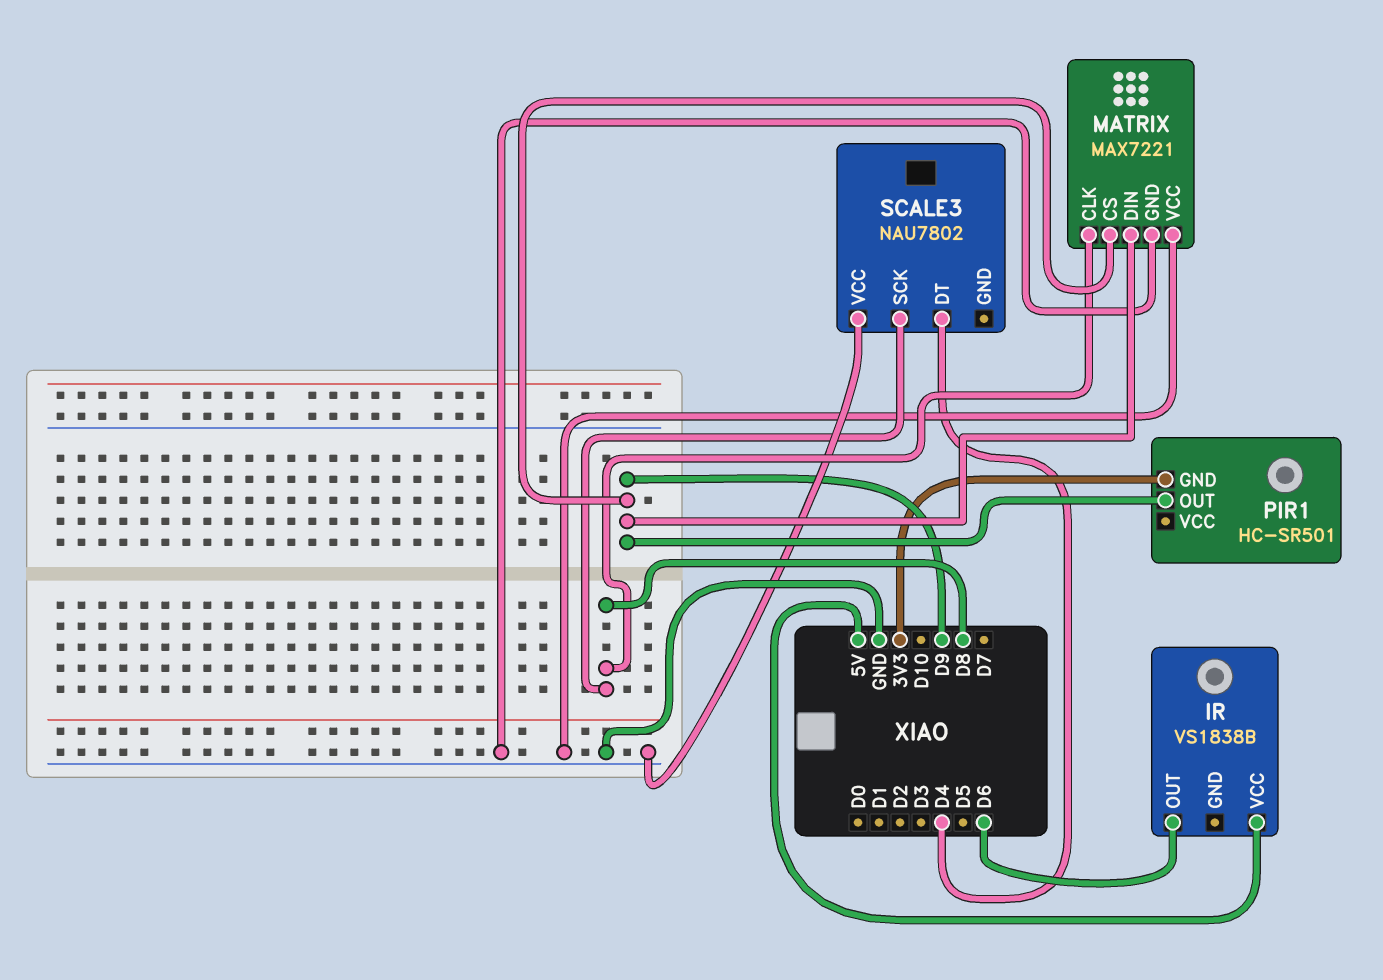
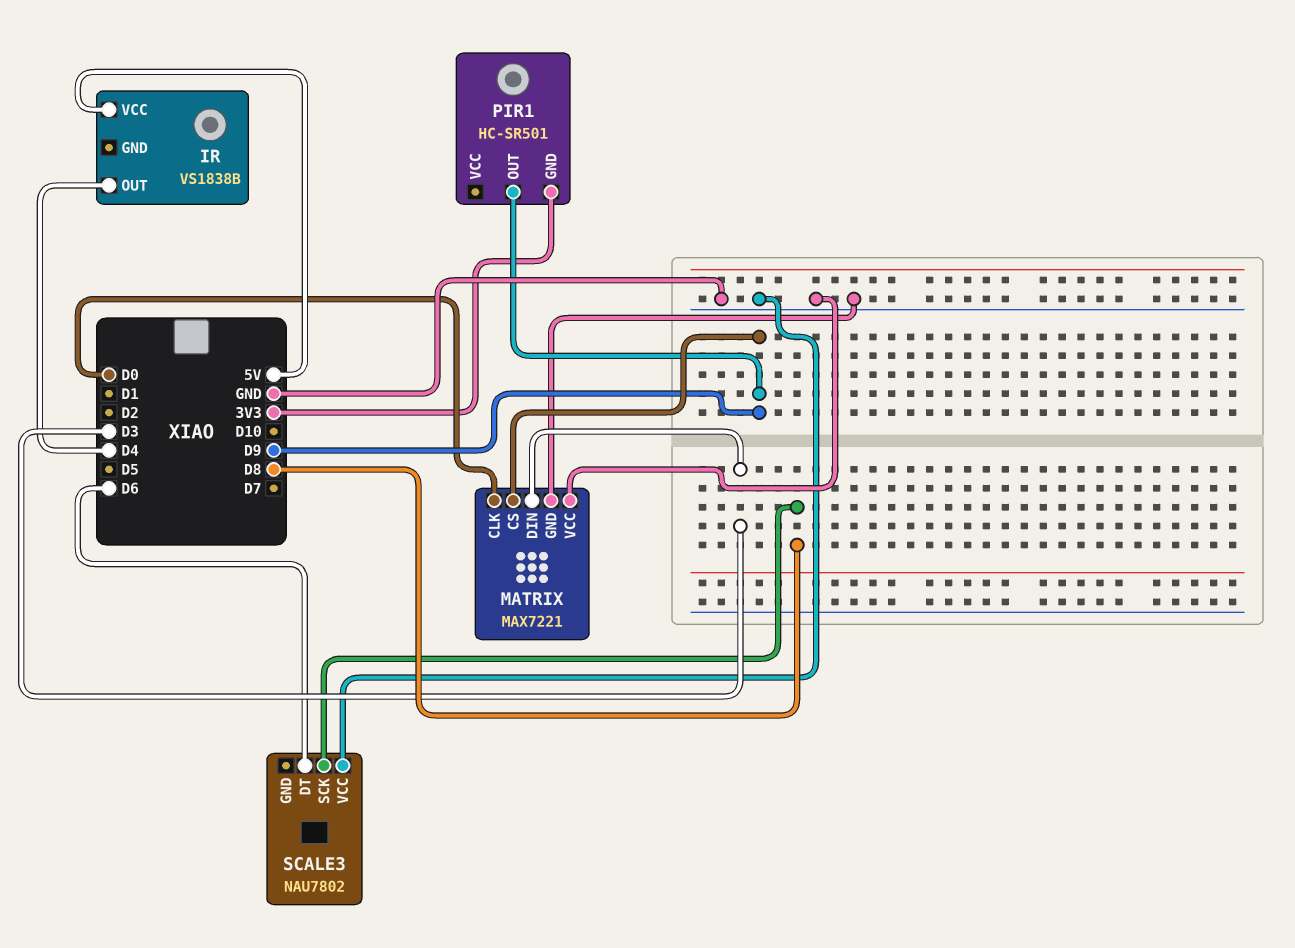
IR pin OUT: D6 -> D4
MATRIX pin CLK: D8 -> D0
MATRIX pin DIN: D9 -> D3
SCALE3 pin DT: D4 -> D6

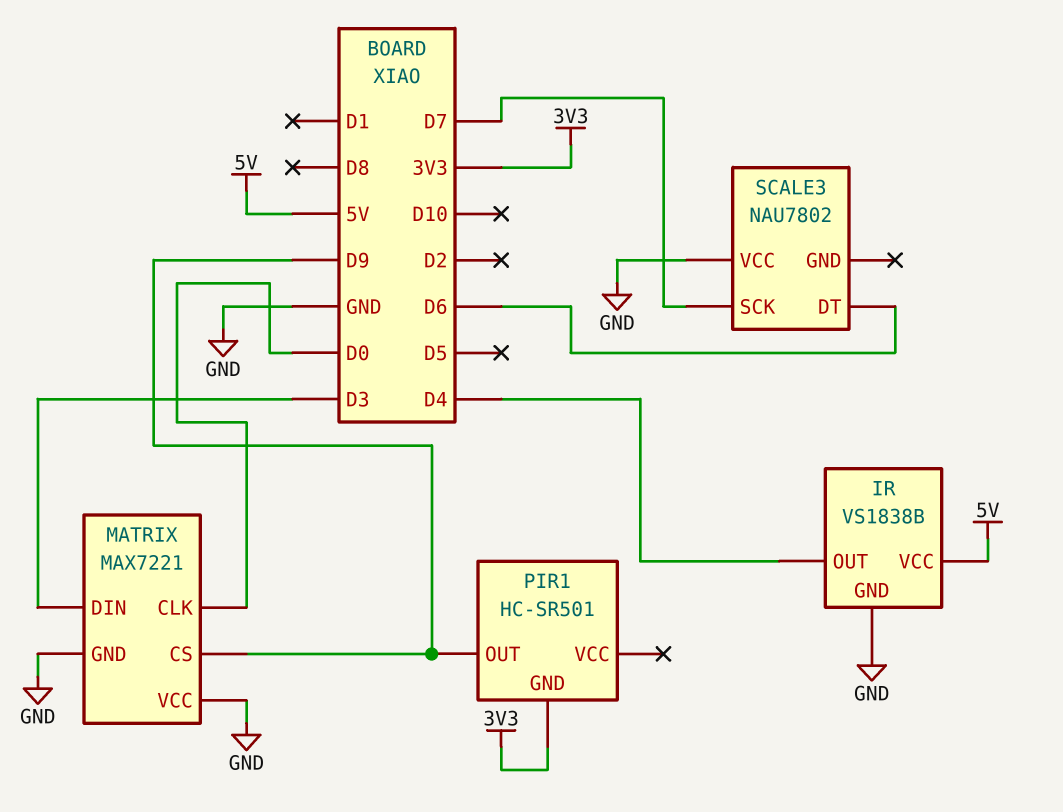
IR pin GND: none -> GND
SCALE3 pin SCK: D8 -> D7

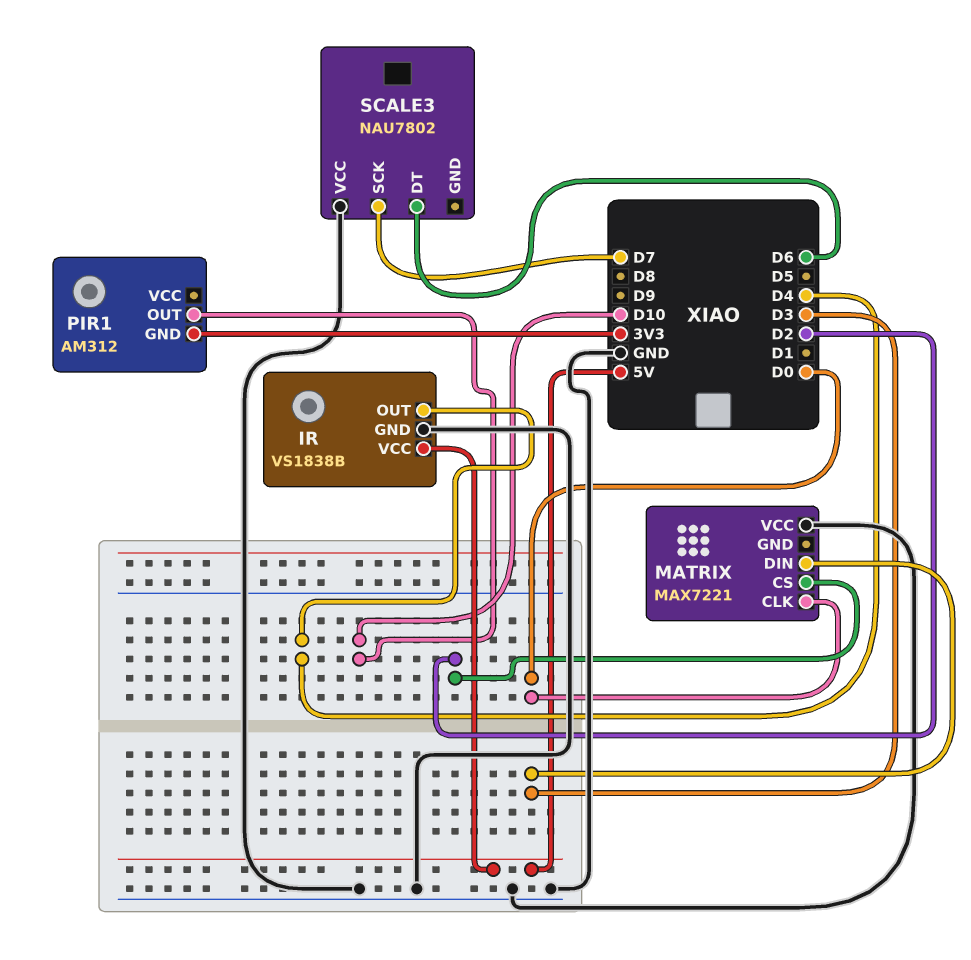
MATRIX pin CS: D9 -> D2
MATRIX pin GND: GND -> none
PIR1: HC-SR501 -> AM312
PIR1 pin OUT: D9 -> D10

